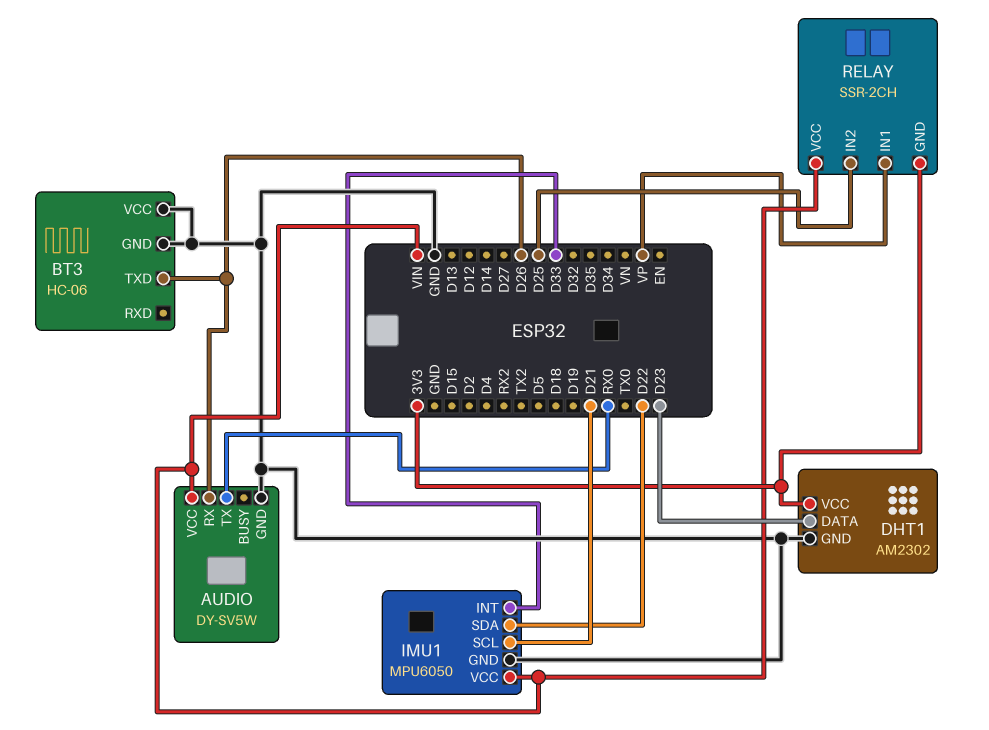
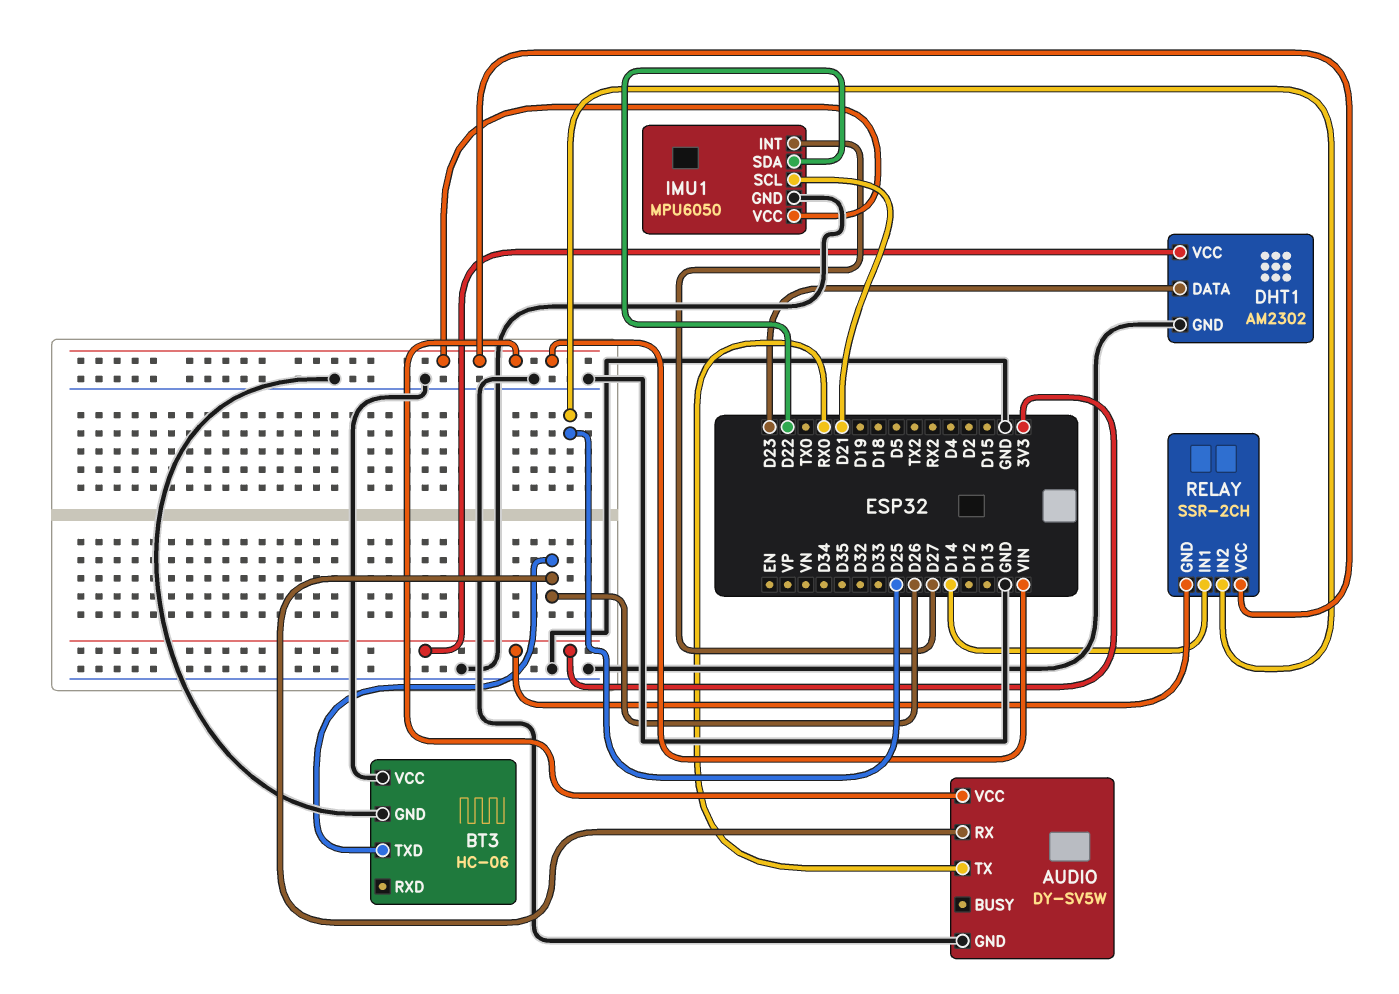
IMU1 pin INT: D33 -> D27
RELAY pin IN1: VP -> D14

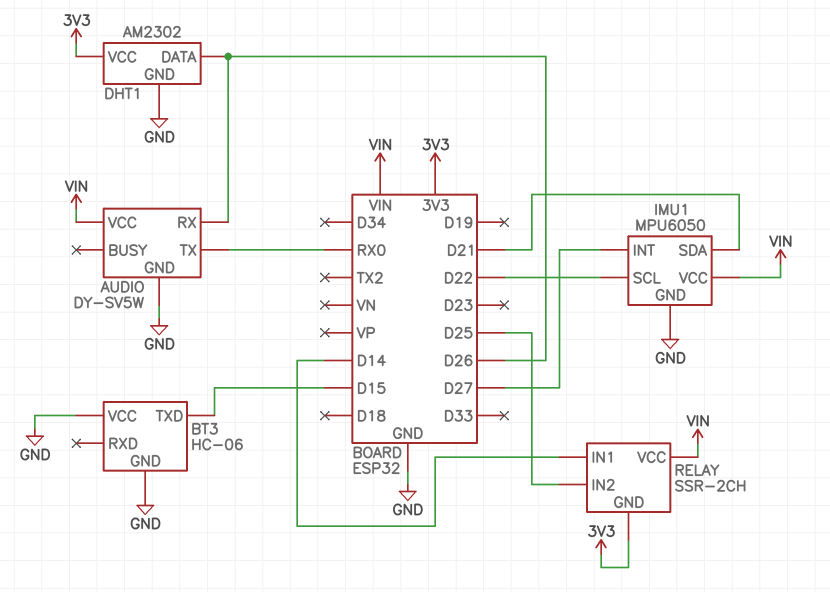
BT3 pin TXD: D26 -> D15
DHT1 pin DATA: D23 -> D26
IMU1 pin SCL: D21 -> D22
IMU1 pin SDA: D22 -> D21

